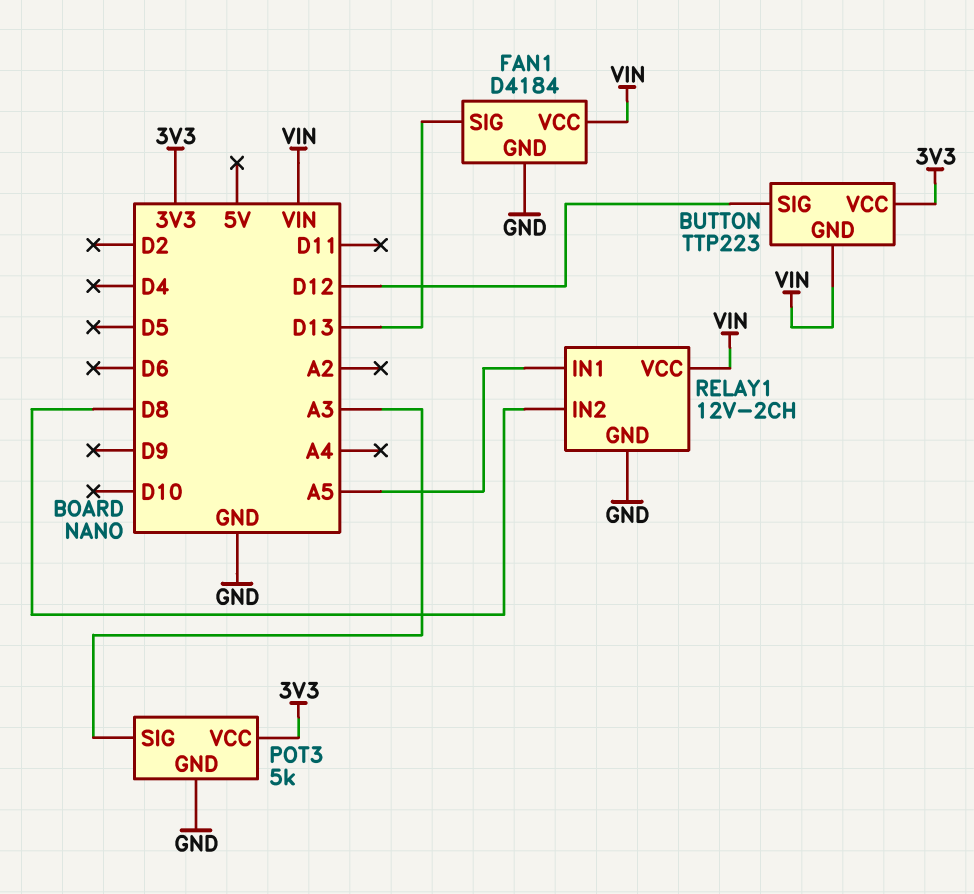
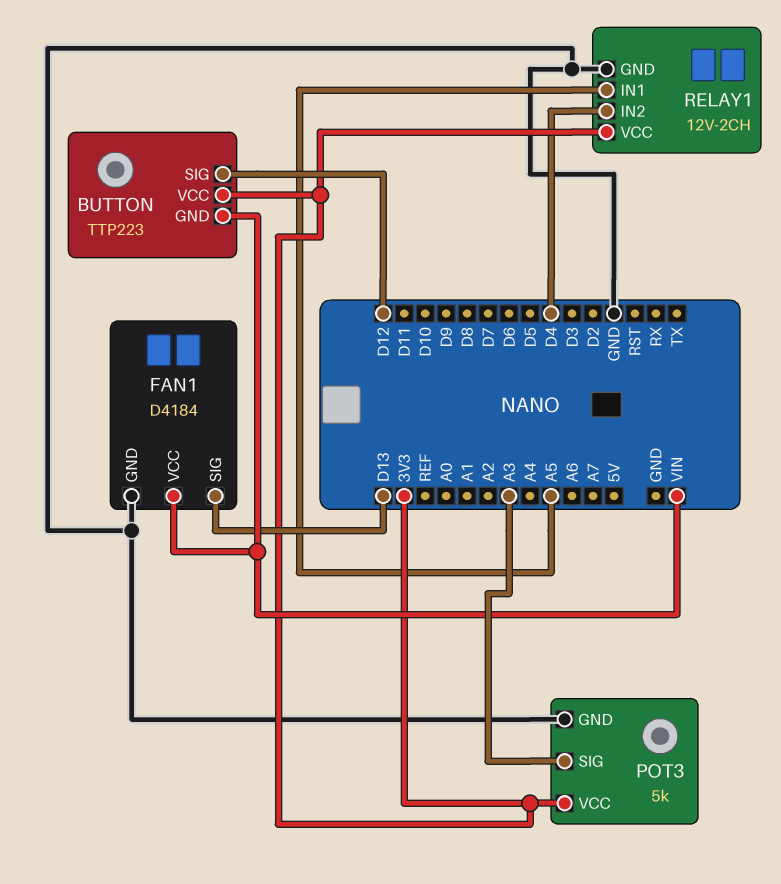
RELAY1 pin IN2: D8 -> D4
RELAY1 pin VCC: VIN -> 3V3

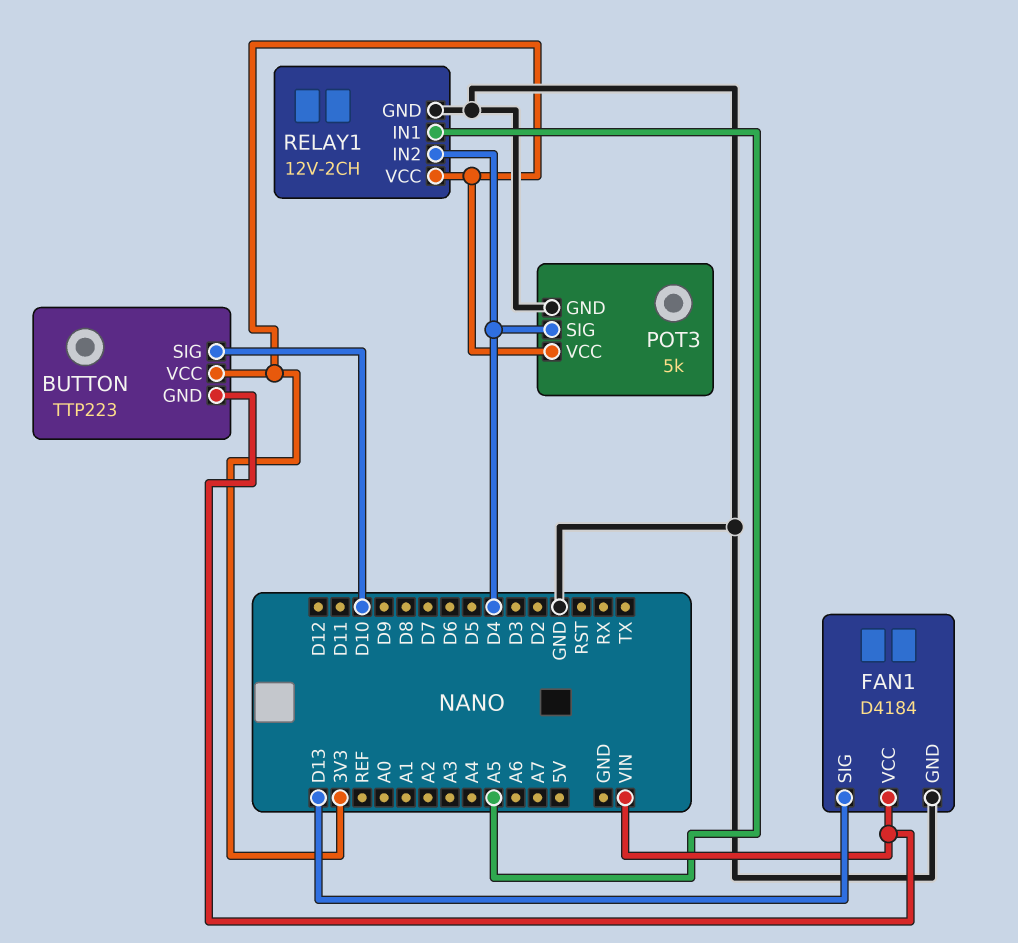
BUTTON pin SIG: D12 -> D10
POT3 pin SIG: A3 -> D4

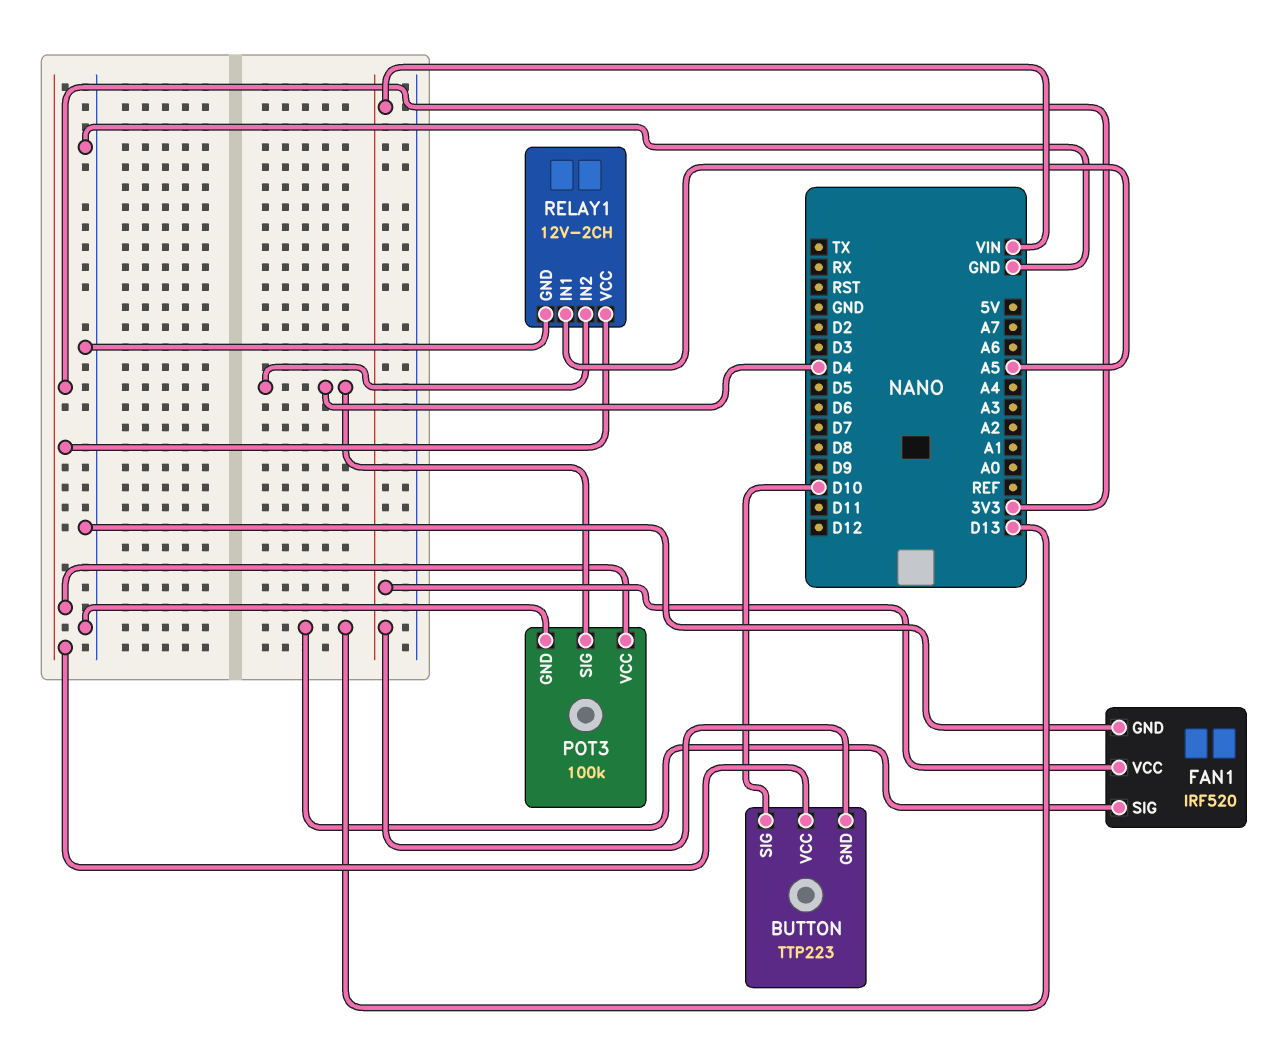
FAN1: D4184 -> IRF520
POT3: 5k -> 100k

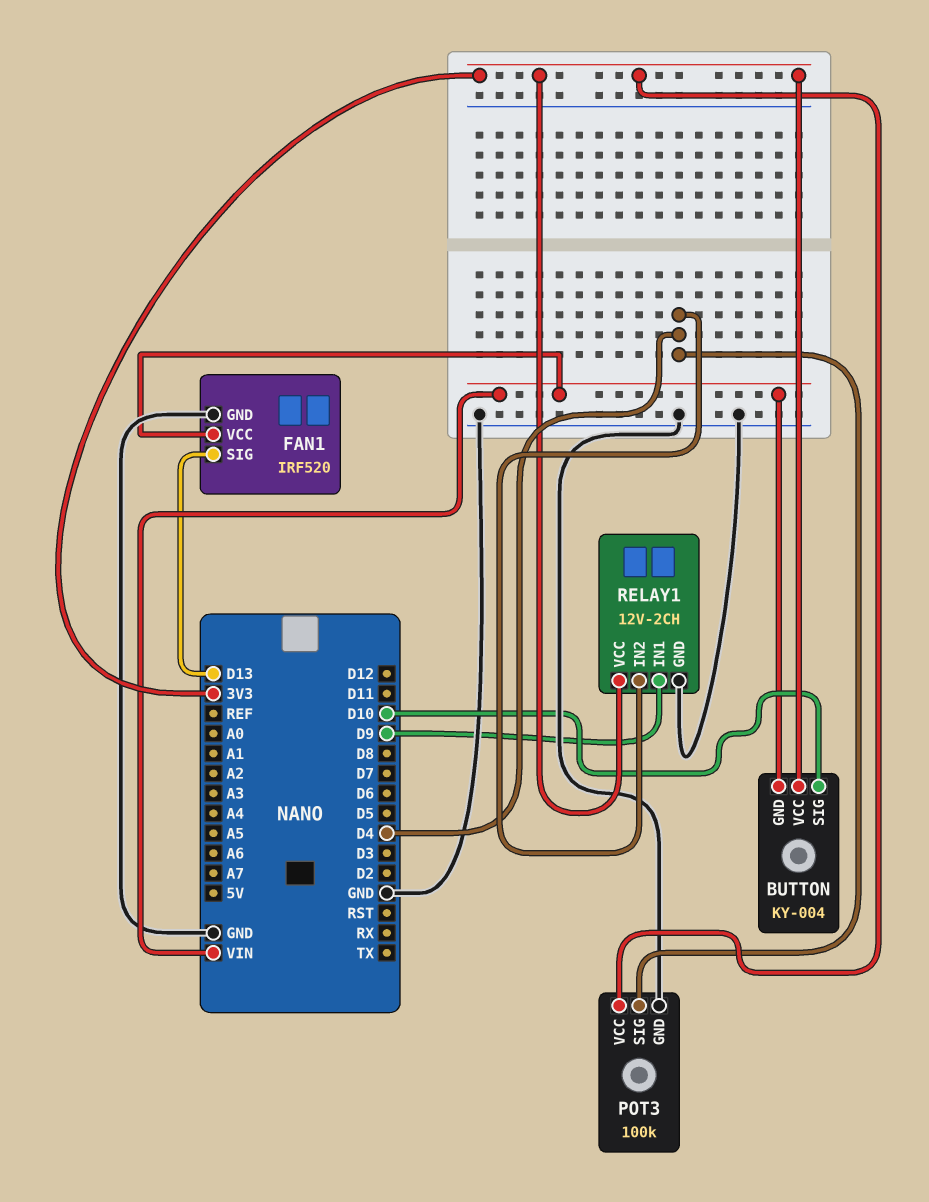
BUTTON: TTP223 -> KY-004
RELAY1 pin IN1: A5 -> D9

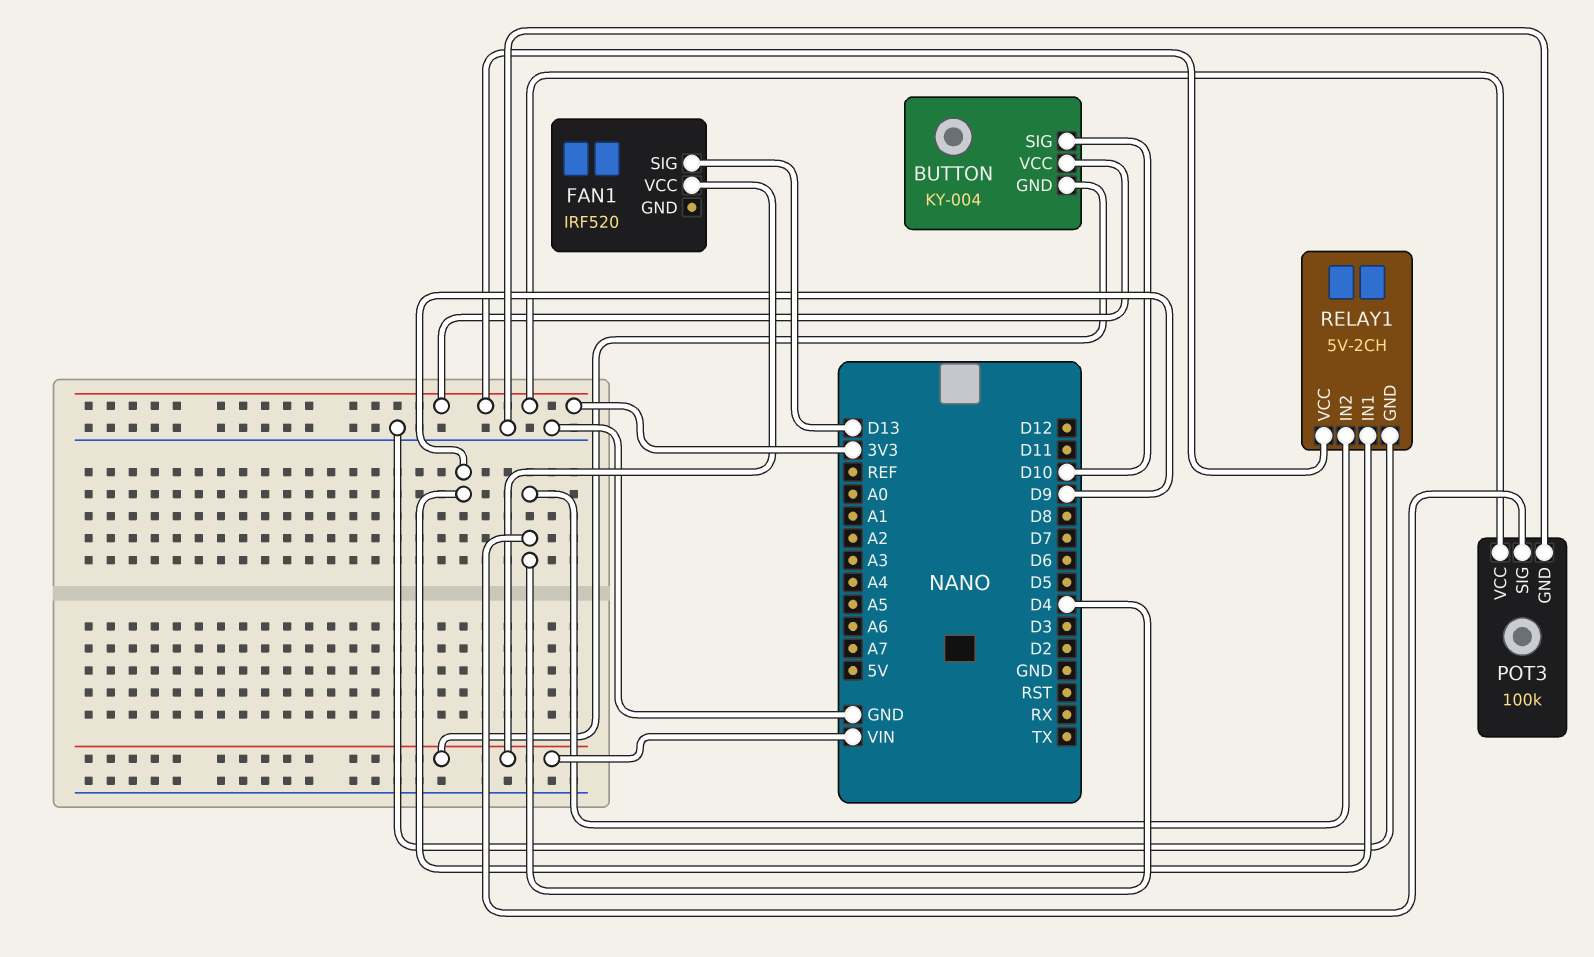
FAN1 pin GND: GND -> none
RELAY1: 12V-2CH -> 5V-2CH

